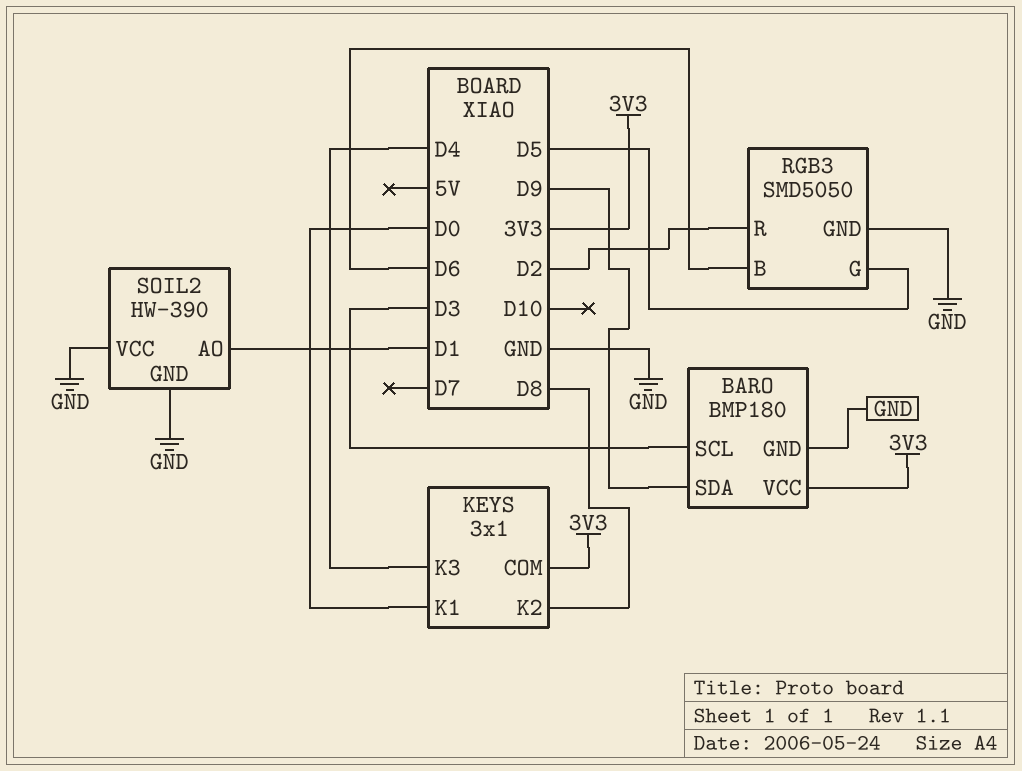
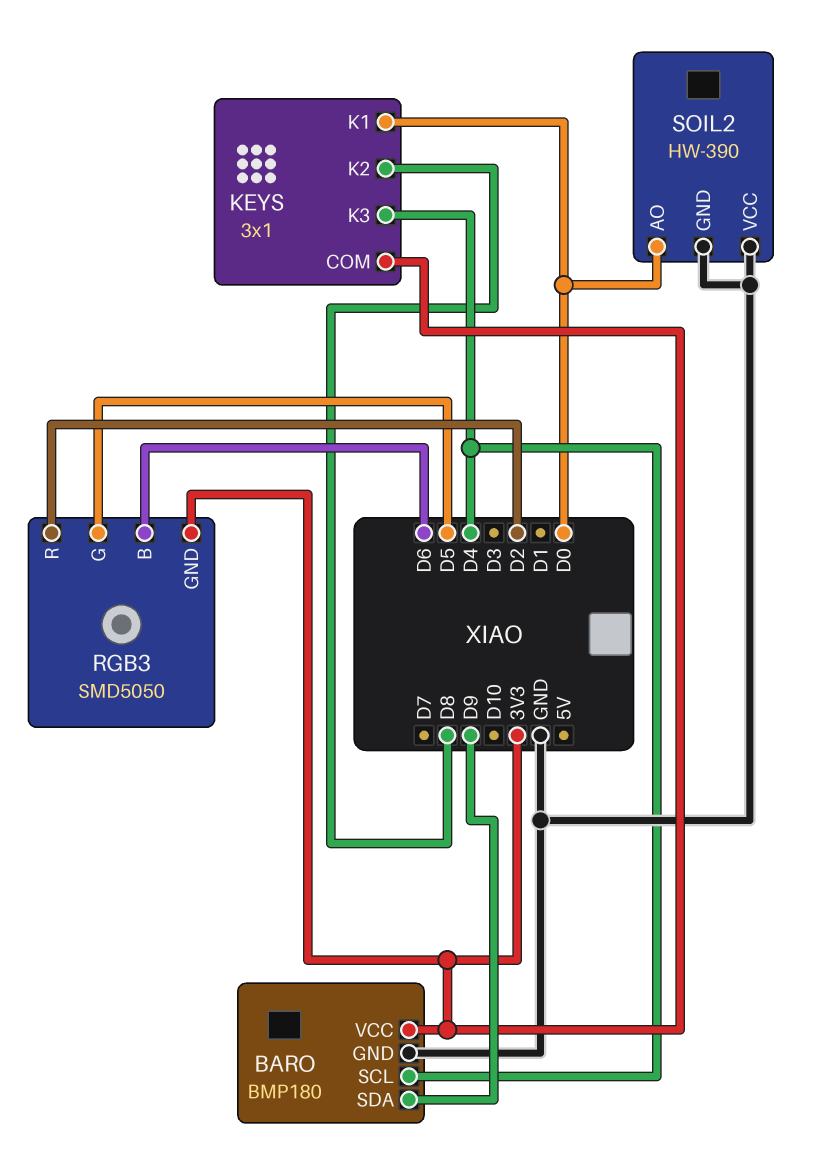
BARO pin SCL: D3 -> D4
RGB3 pin GND: GND -> 3V3
SOIL2 pin AO: D1 -> D0

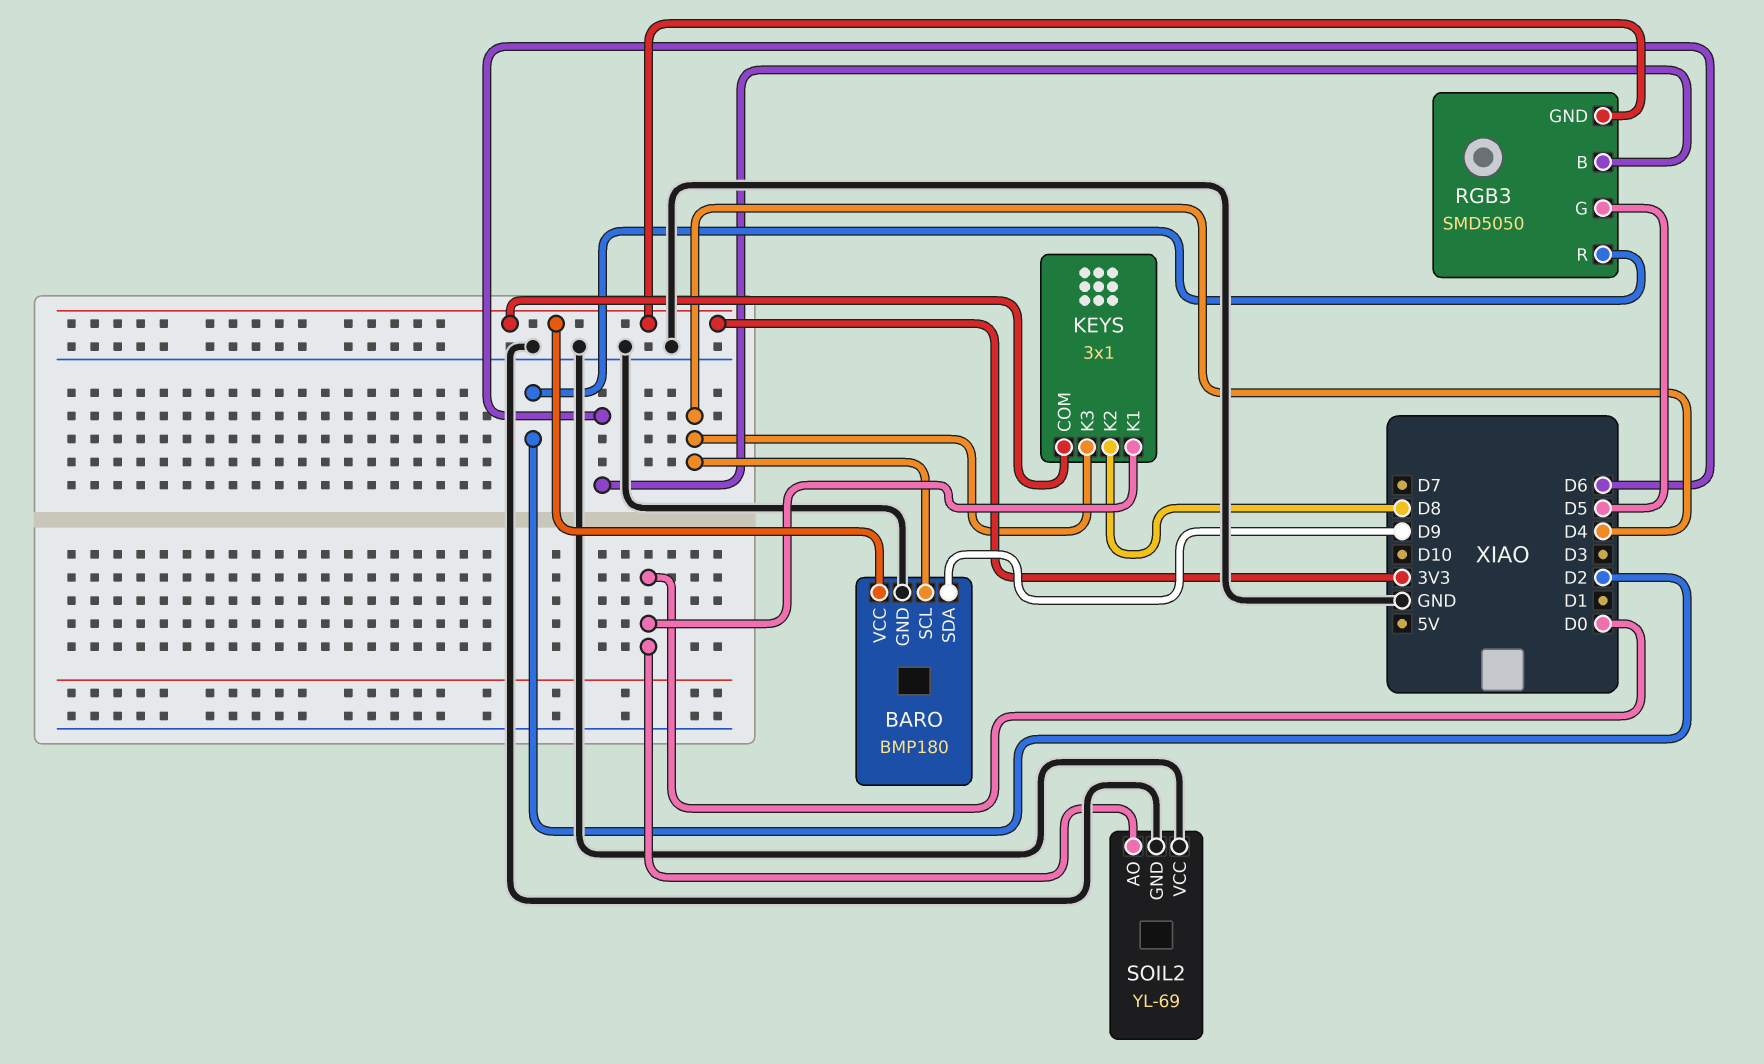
SOIL2: HW-390 -> YL-69

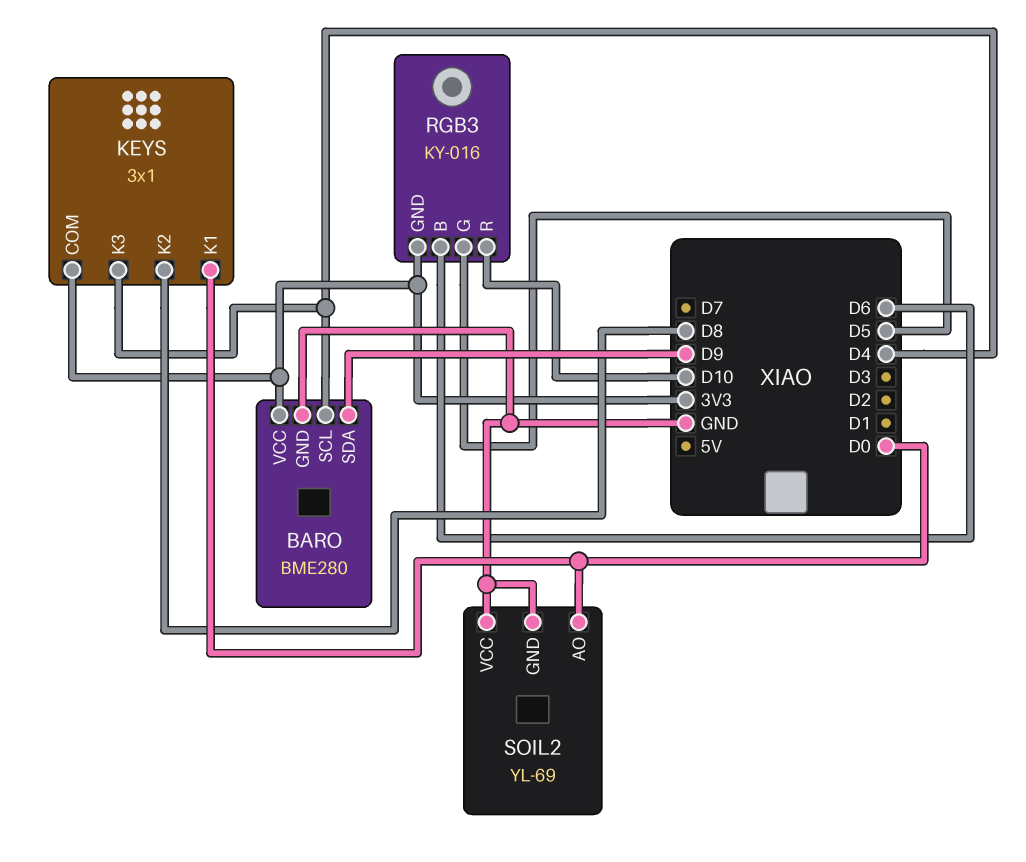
BARO: BMP180 -> BME280
RGB3: SMD5050 -> KY-016
RGB3 pin R: D2 -> D10

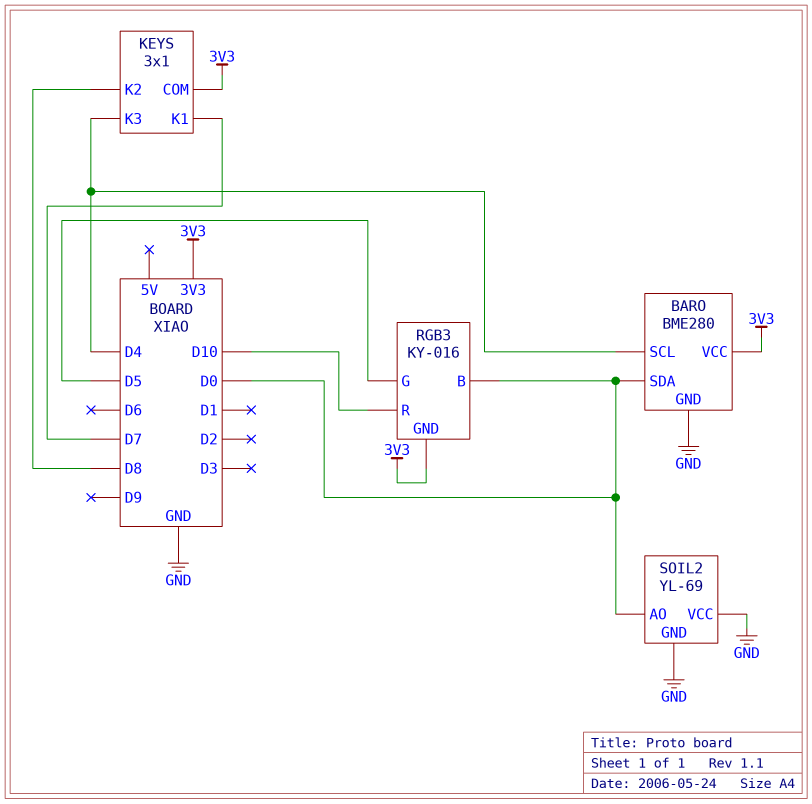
BARO pin SDA: D9 -> D0
KEYS pin K1: D0 -> D7
RGB3 pin B: D6 -> D0

